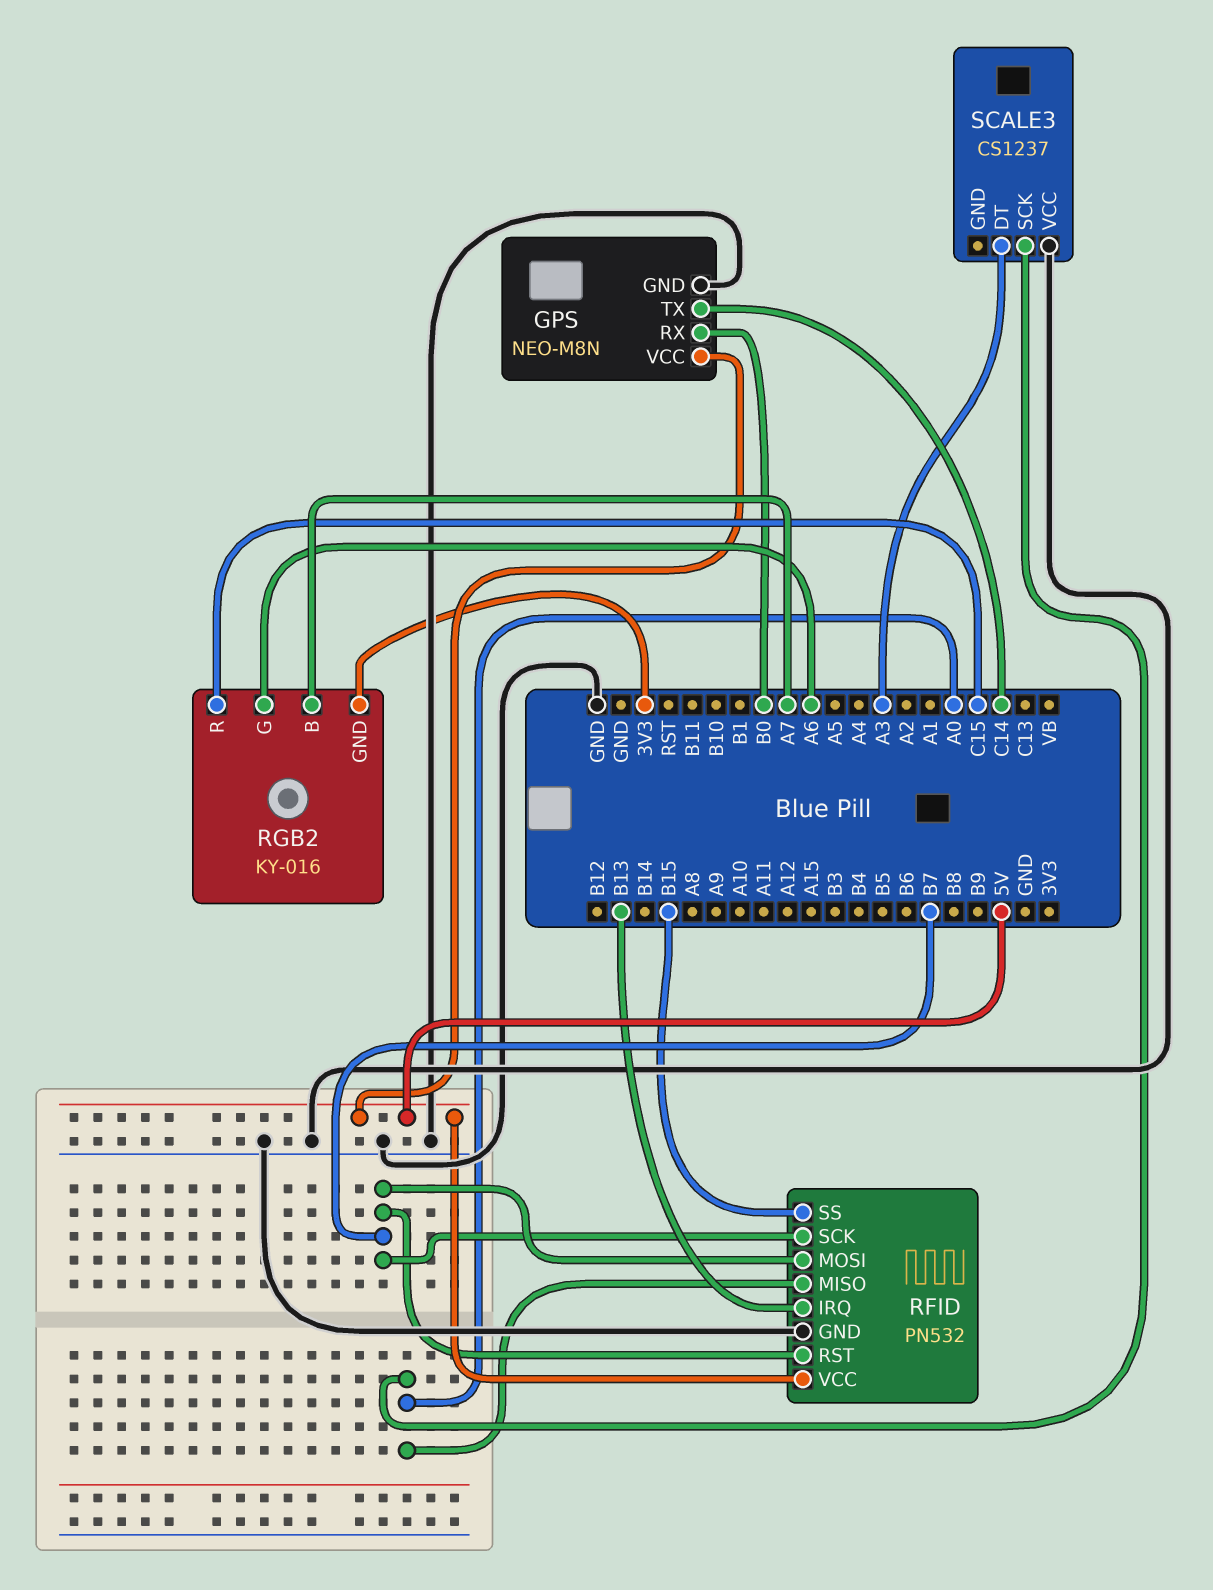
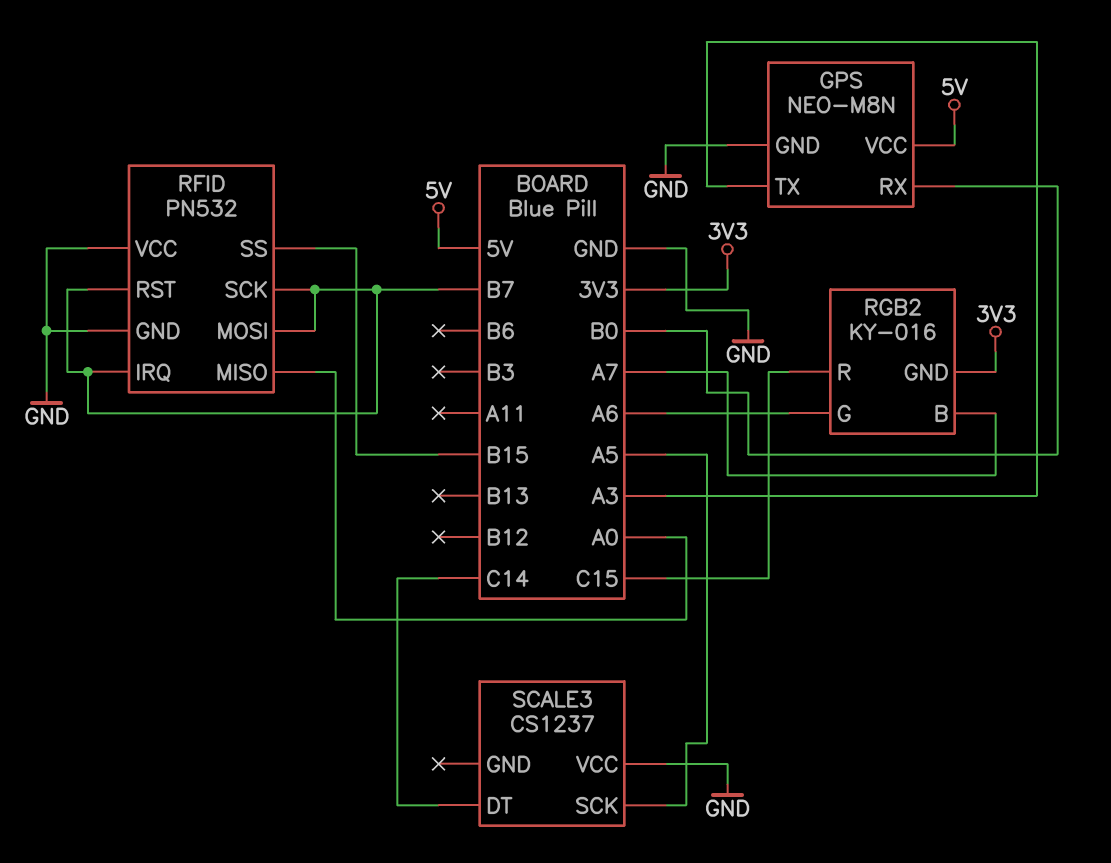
GPS pin TX: C14 -> A3
RFID pin IRQ: B13 -> B7
RFID pin VCC: 5V -> GND
SCALE3 pin DT: A3 -> C14
SCALE3 pin SCK: A0 -> A5

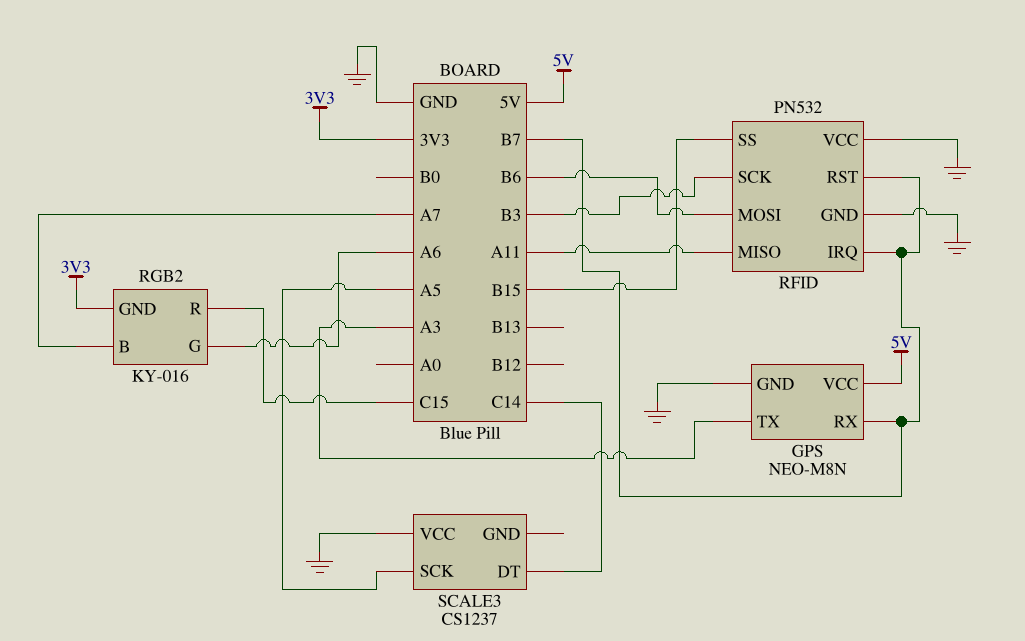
GPS pin RX: B0 -> B7
RFID pin MISO: A0 -> A11
RFID pin MOSI: B7 -> B6
RFID pin SCK: B7 -> B3

